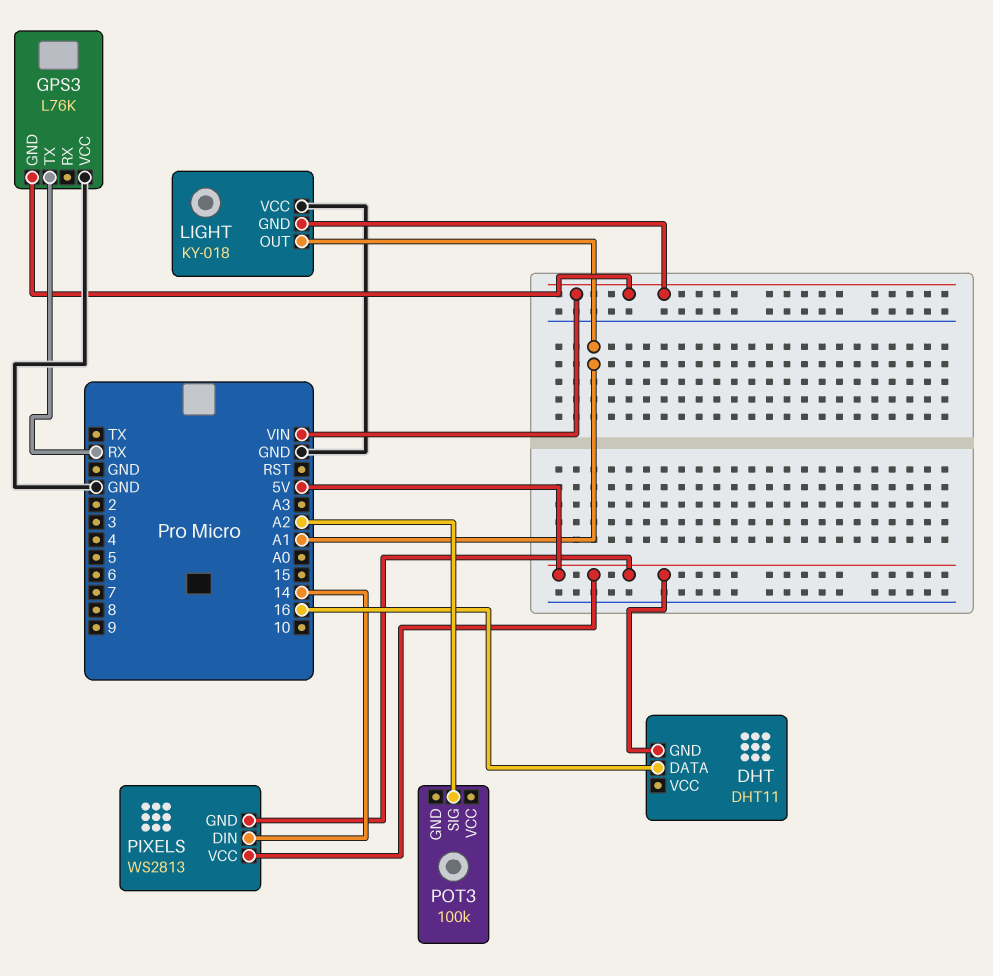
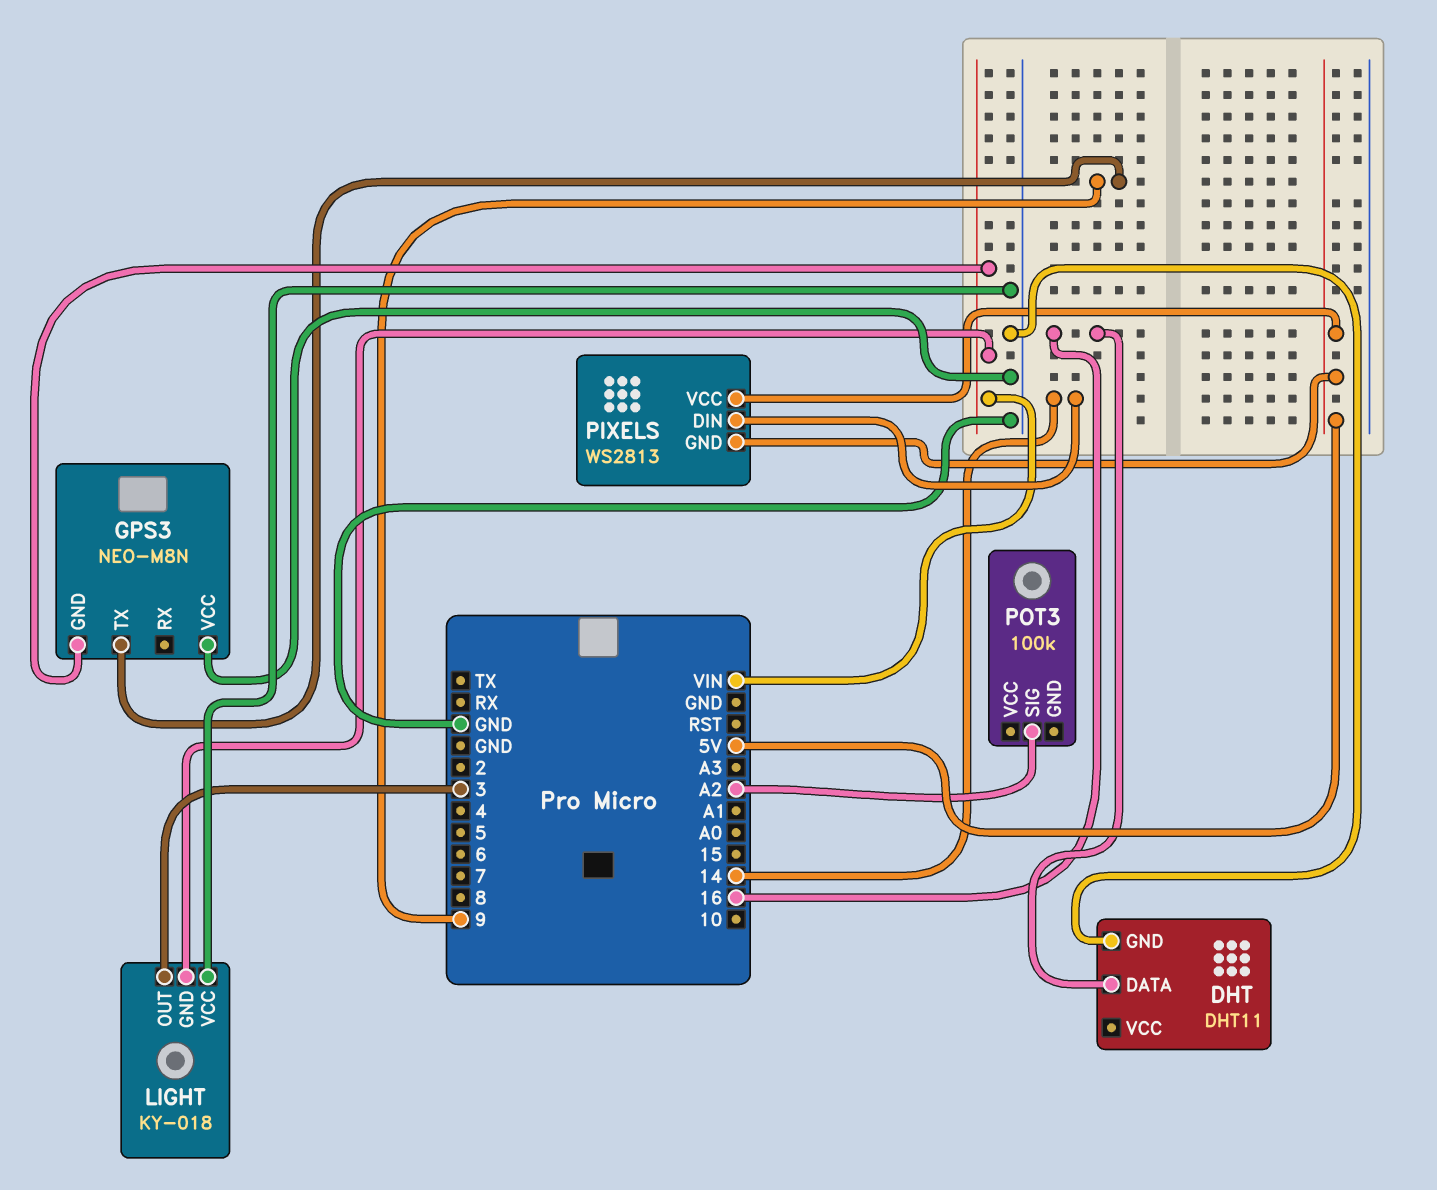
DHT pin GND: 5V -> GND
GPS3: L76K -> NEO-M8N
GPS3 pin TX: RX -> 9
LIGHT pin OUT: A1 -> 3

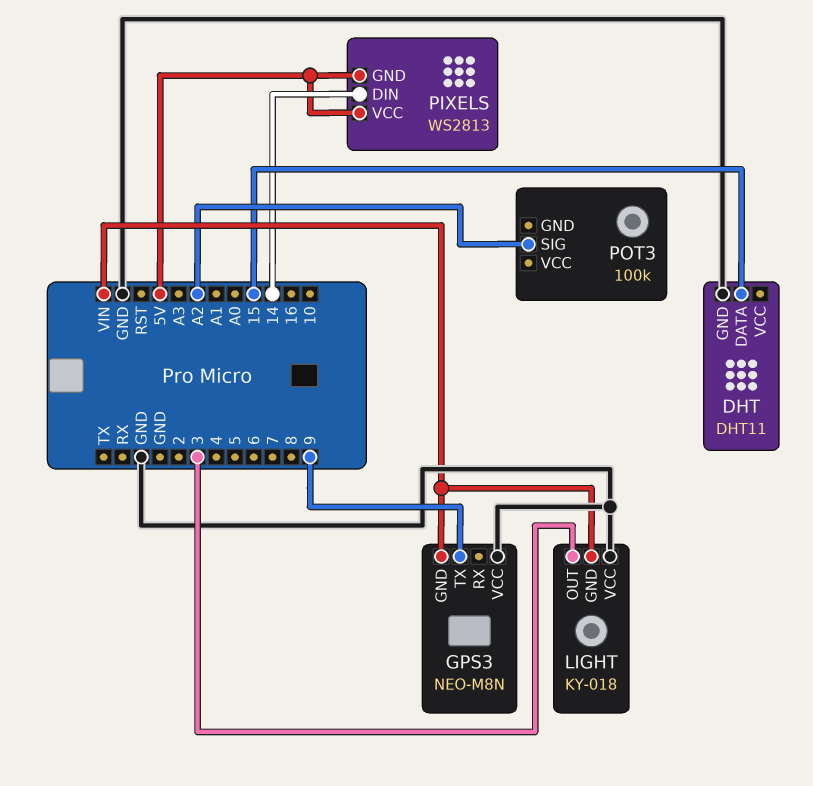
DHT pin DATA: 16 -> 15

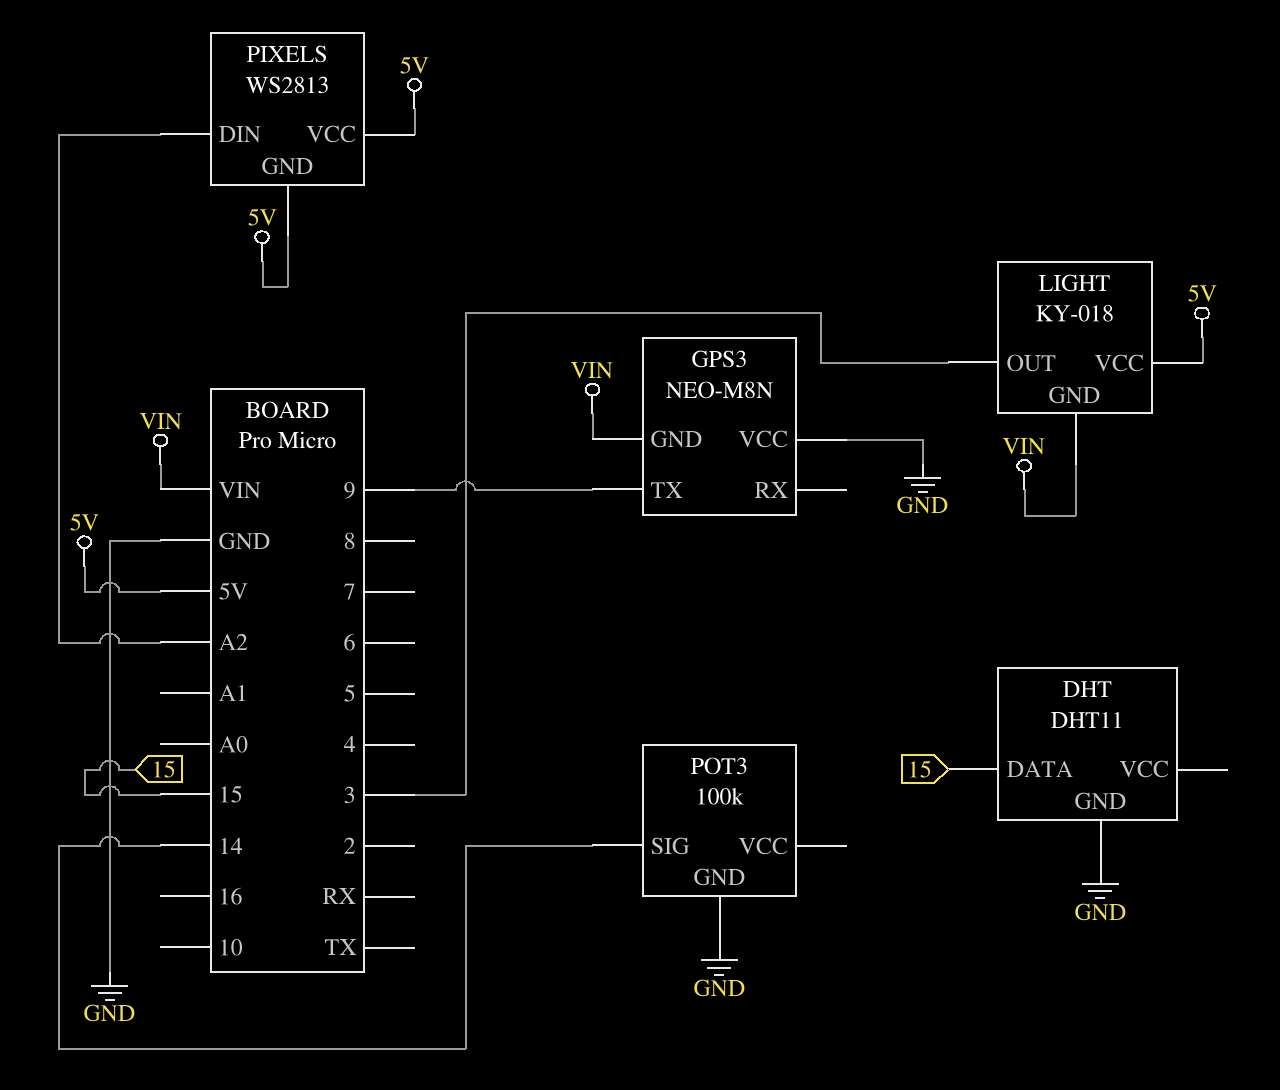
LIGHT pin VCC: GND -> 5V
PIXELS pin DIN: 14 -> A2
POT3 pin GND: none -> GND
POT3 pin SIG: A2 -> 14

